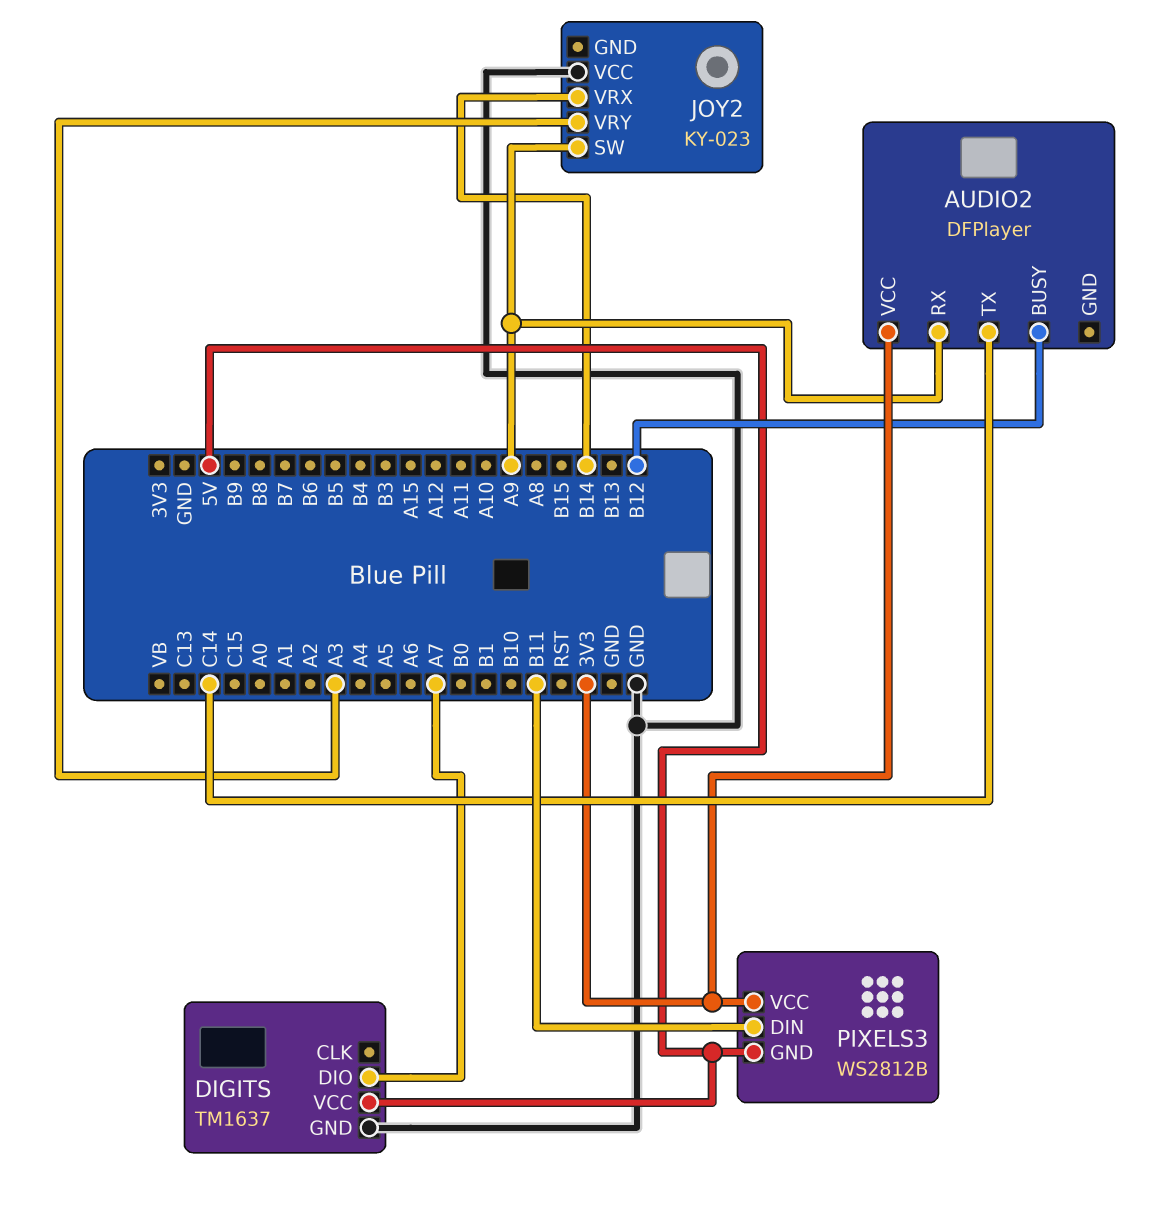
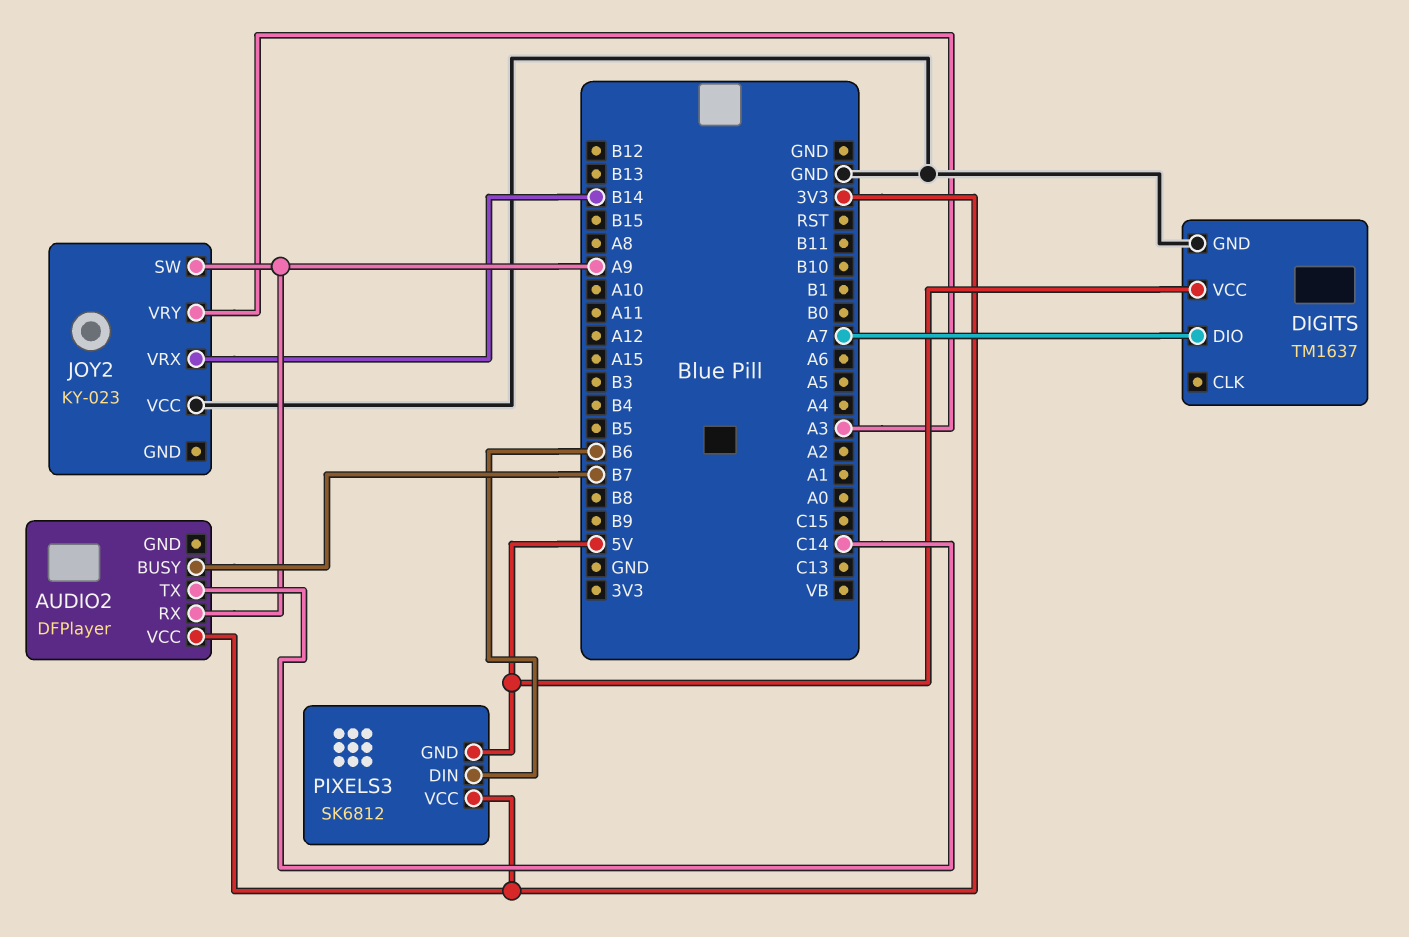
AUDIO2 pin BUSY: B12 -> B7
PIXELS3: WS2812B -> SK6812
PIXELS3 pin DIN: B11 -> B6

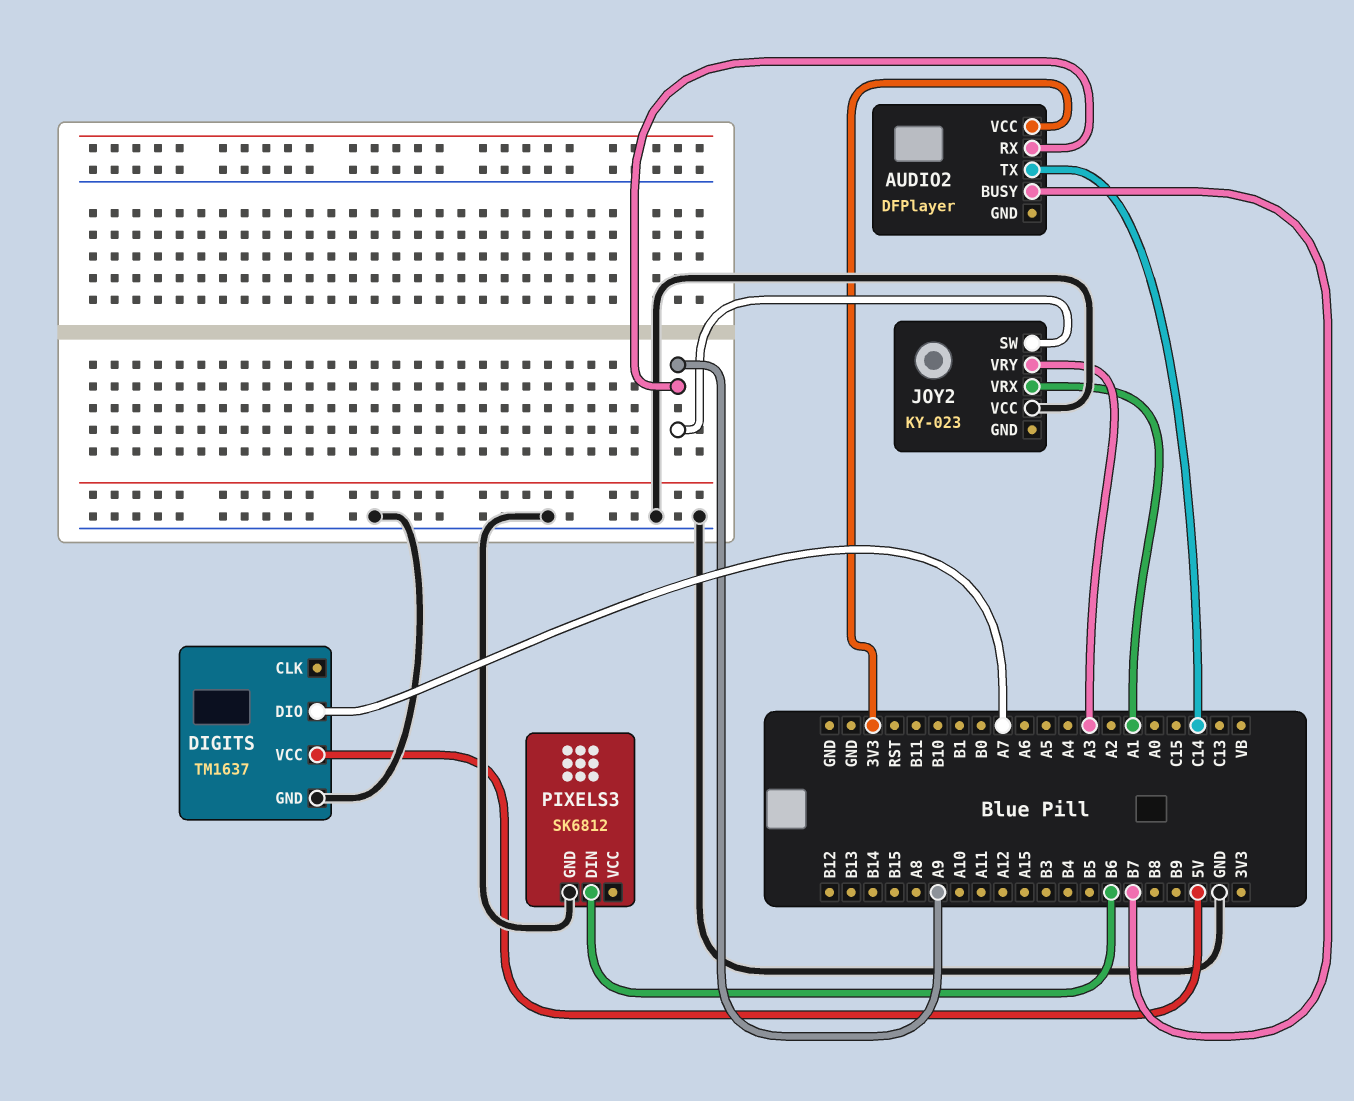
JOY2 pin VRX: B14 -> A1
PIXELS3 pin GND: 5V -> GND
PIXELS3 pin VCC: 3V3 -> none

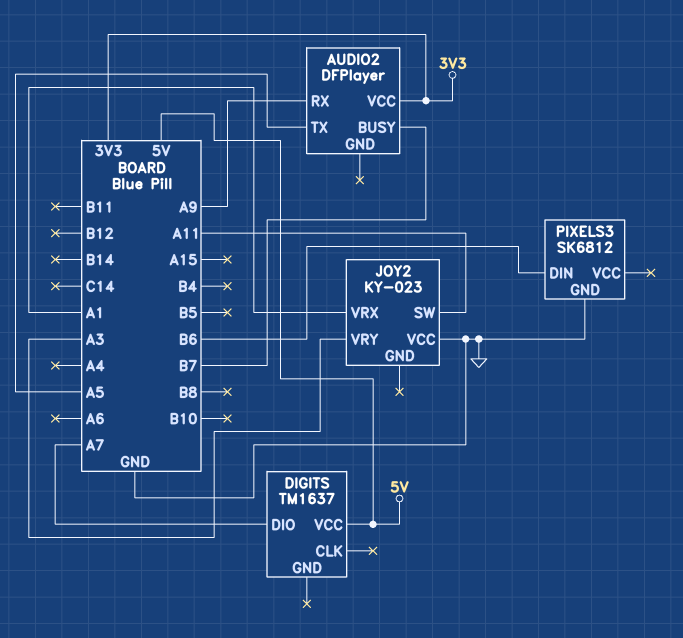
AUDIO2 pin TX: C14 -> A5
DIGITS pin GND: GND -> none
JOY2 pin SW: A9 -> A11

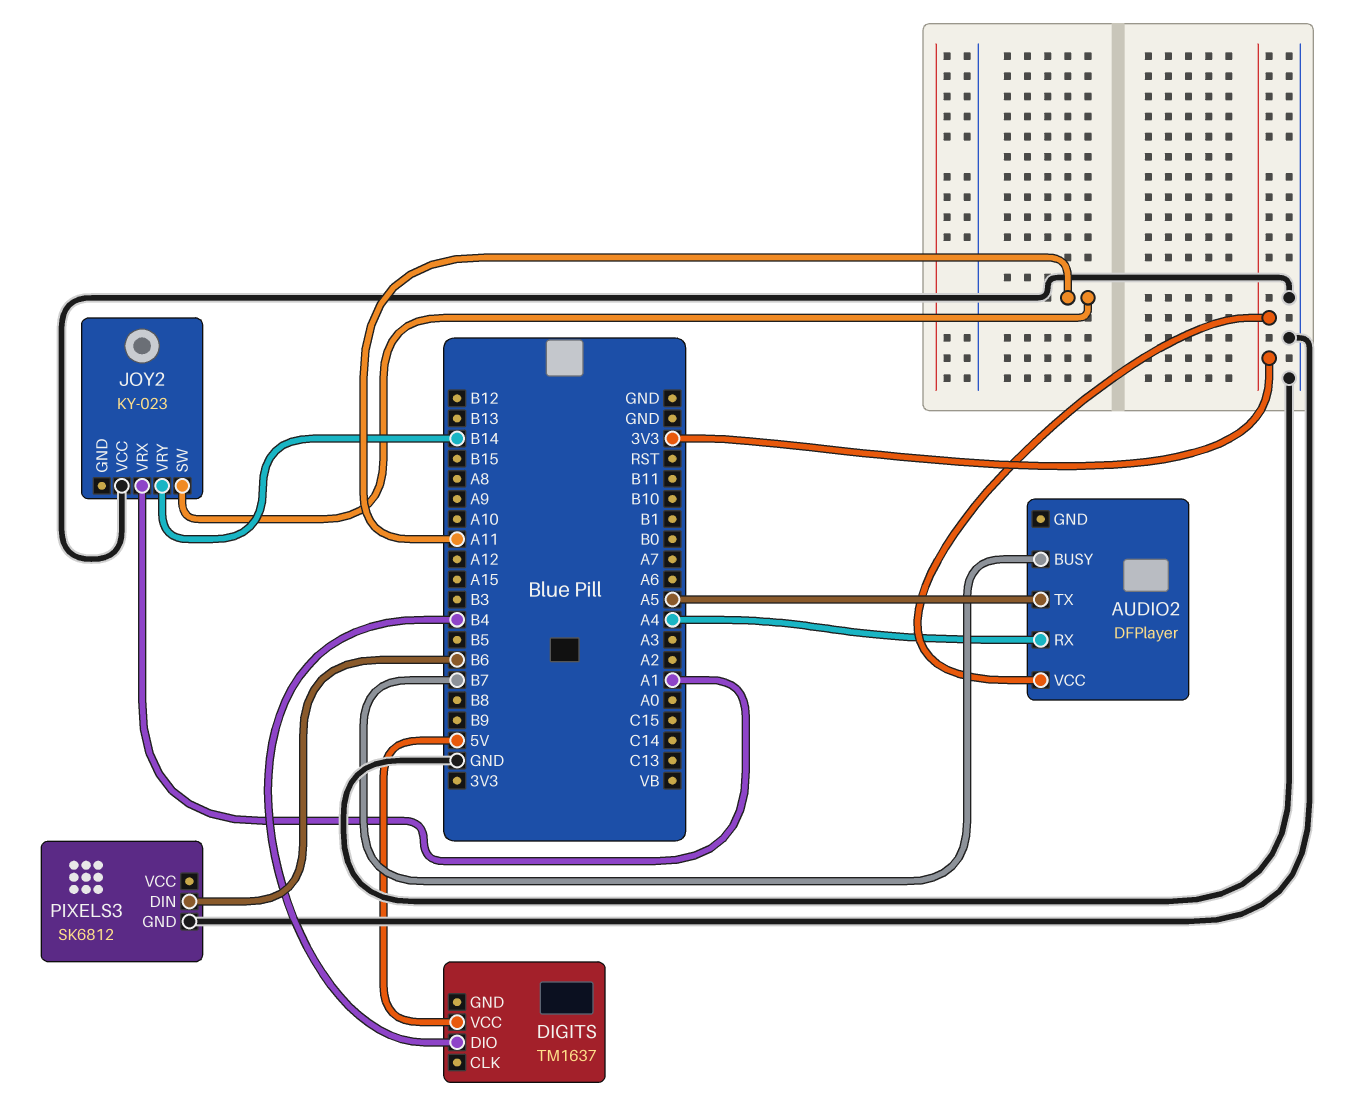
AUDIO2 pin RX: A9 -> A4
DIGITS pin DIO: A7 -> B4
JOY2 pin VRY: A3 -> B14

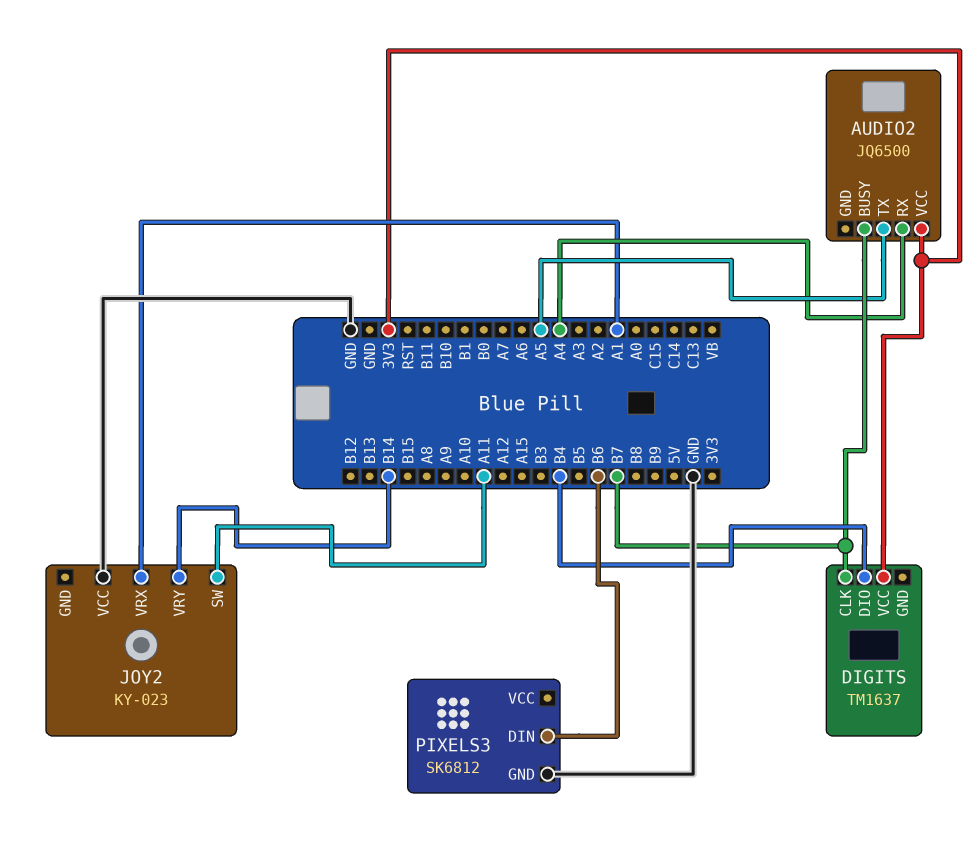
AUDIO2: DFPlayer -> JQ6500
DIGITS pin CLK: none -> B7
DIGITS pin VCC: 5V -> 3V3

